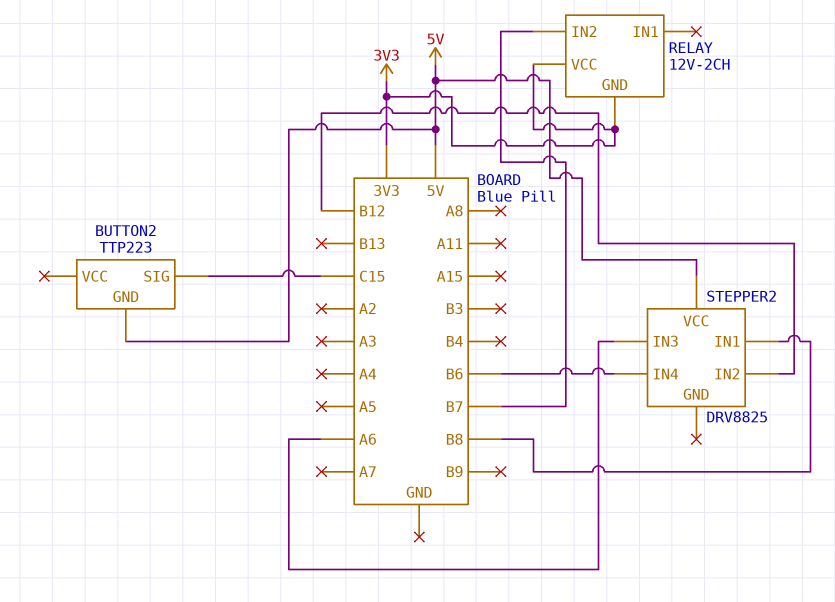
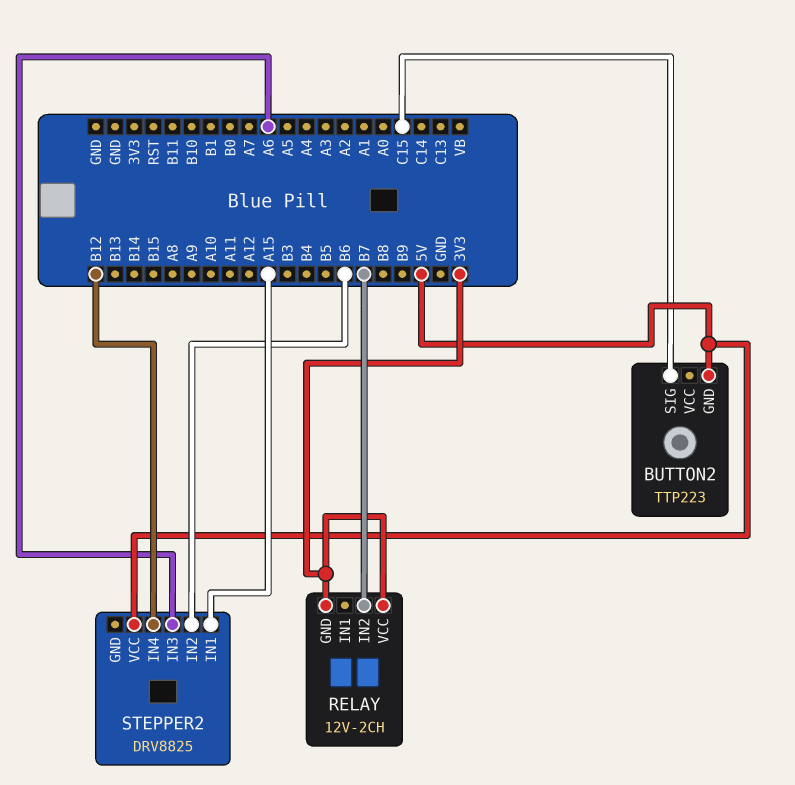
STEPPER2 pin IN1: B8 -> A15
STEPPER2 pin IN2: B12 -> B6
STEPPER2 pin IN4: B6 -> B12

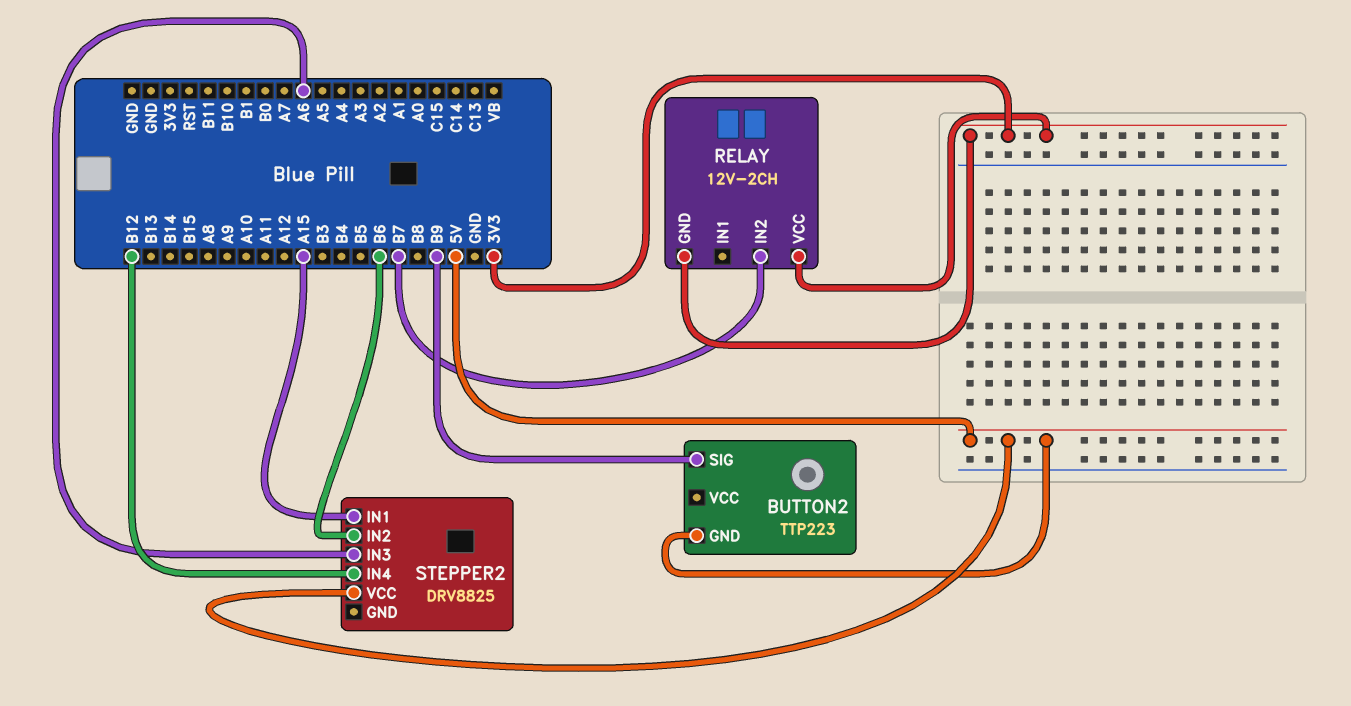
BUTTON2 pin SIG: C15 -> B9

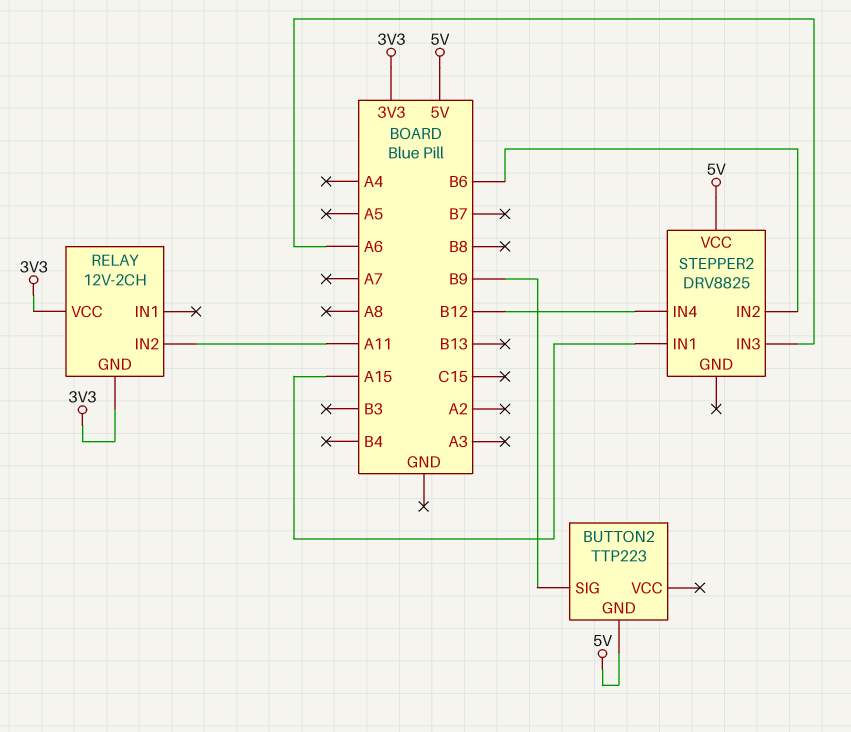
RELAY pin IN2: B7 -> A11

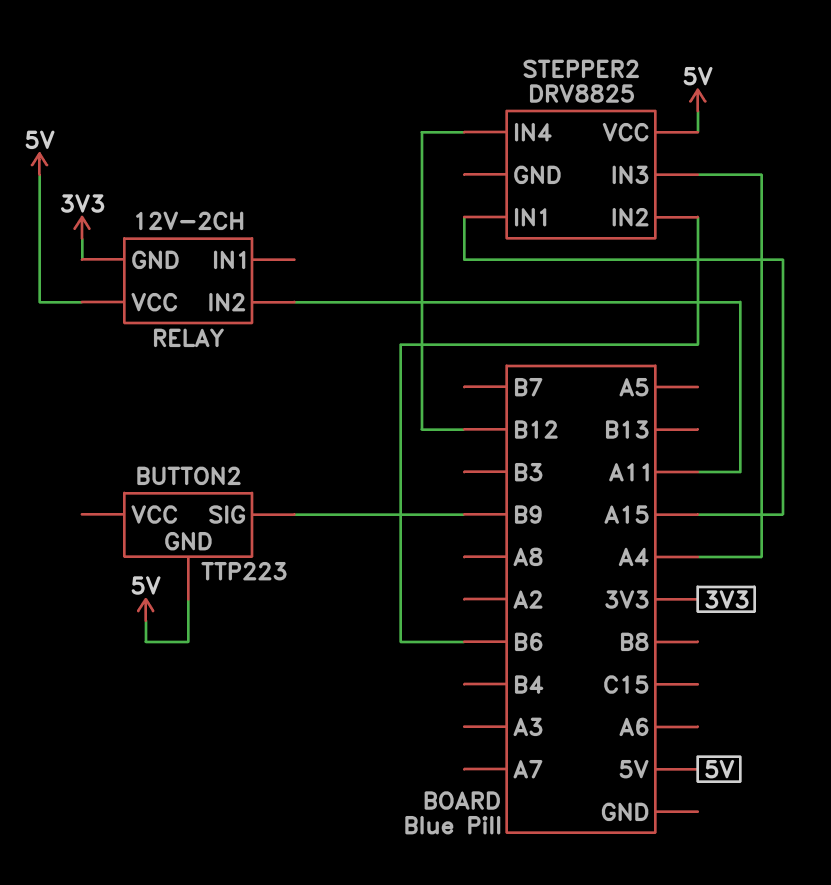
RELAY pin VCC: 3V3 -> 5V
STEPPER2 pin IN3: A6 -> A4

